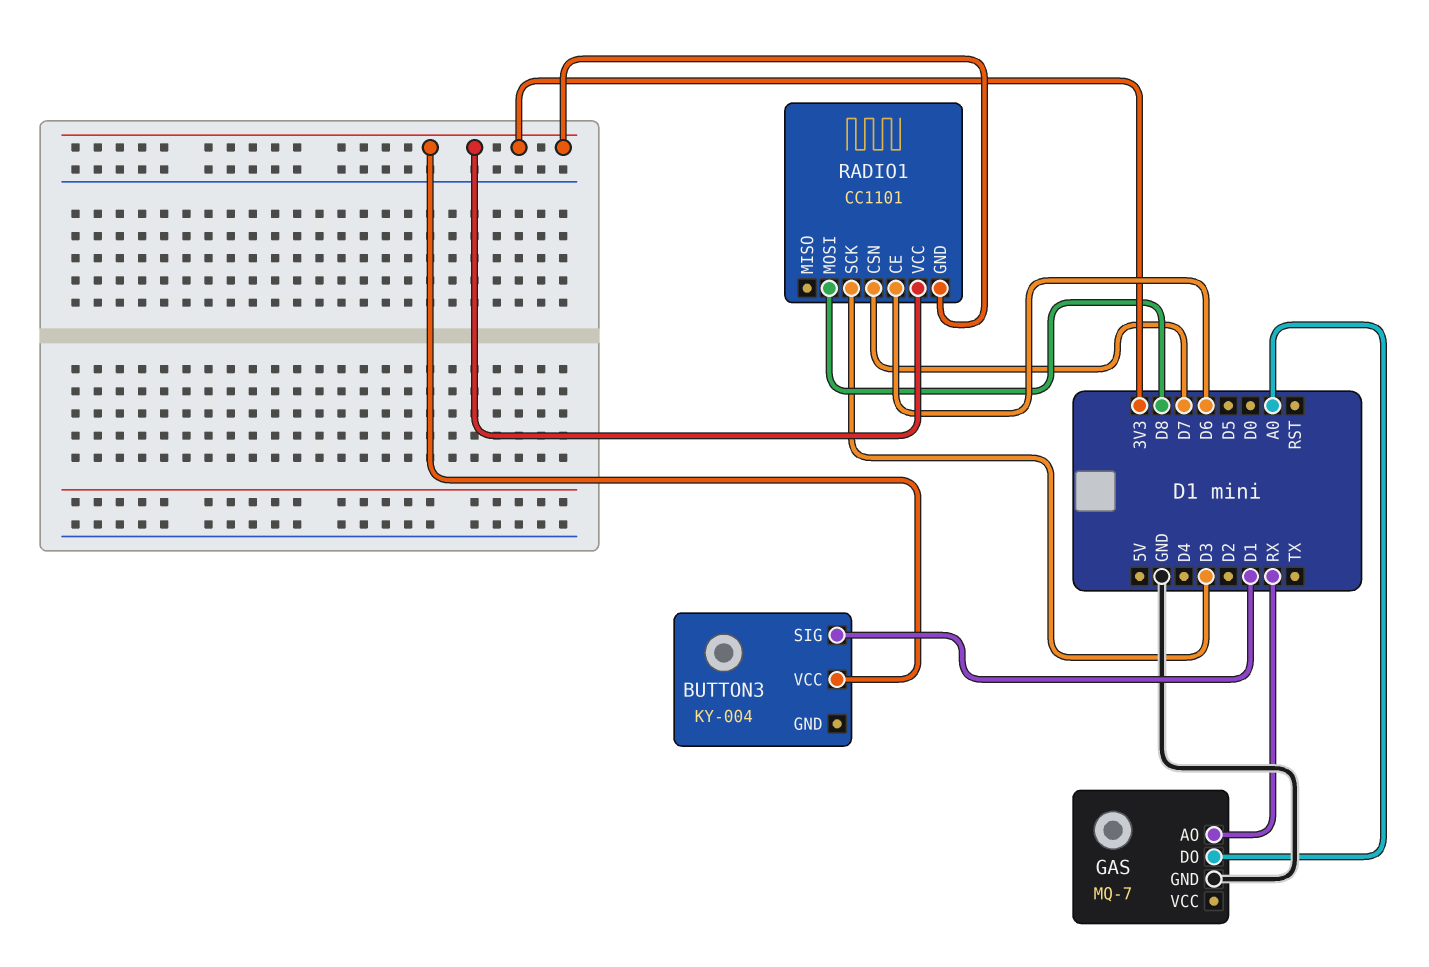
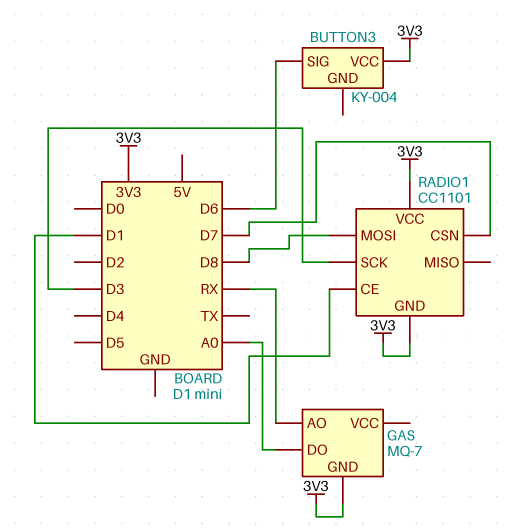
BUTTON3 pin SIG: D1 -> D6
GAS pin GND: GND -> 3V3
RADIO1 pin CE: D6 -> D1

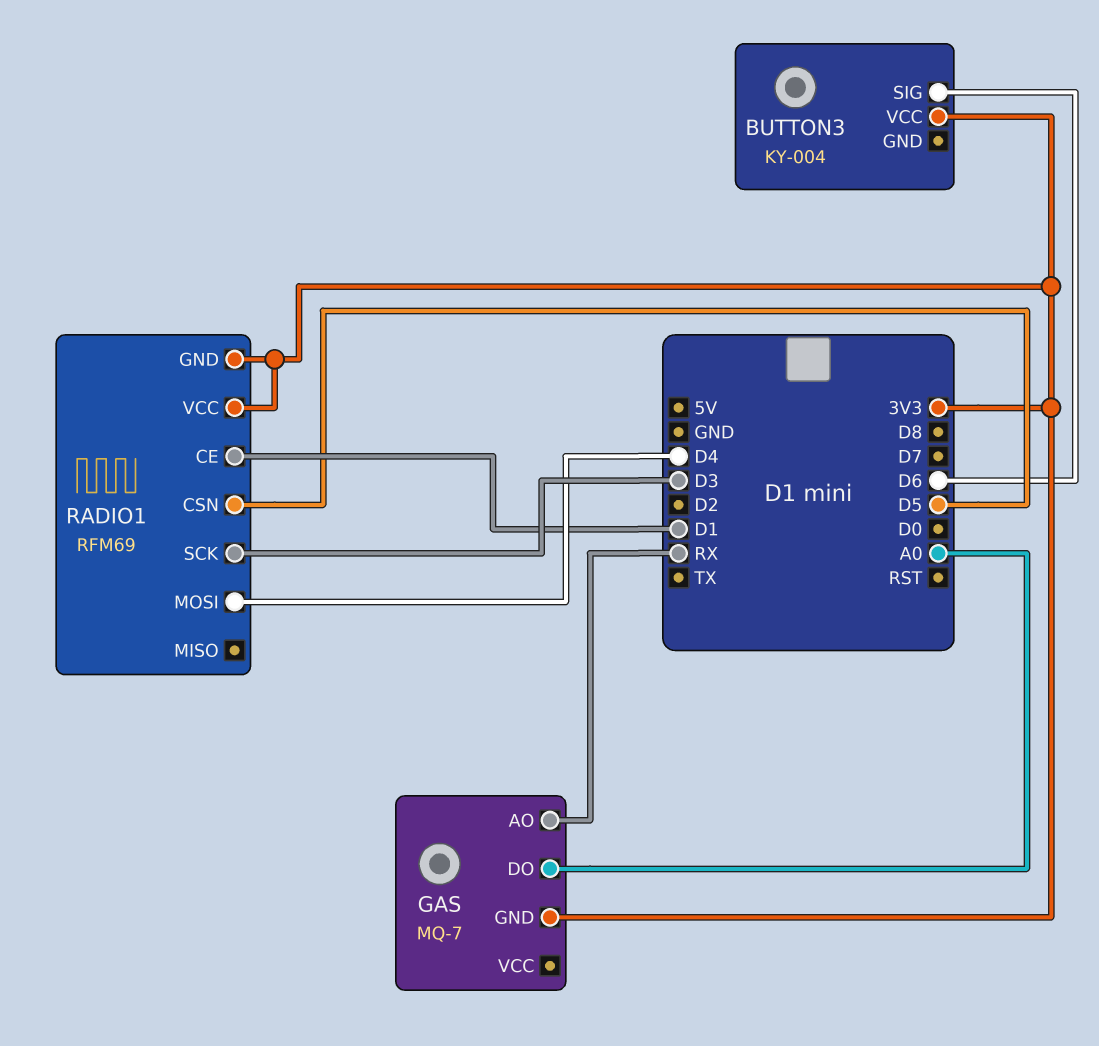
RADIO1: CC1101 -> RFM69
RADIO1 pin CSN: D7 -> D5
RADIO1 pin MOSI: D8 -> D4

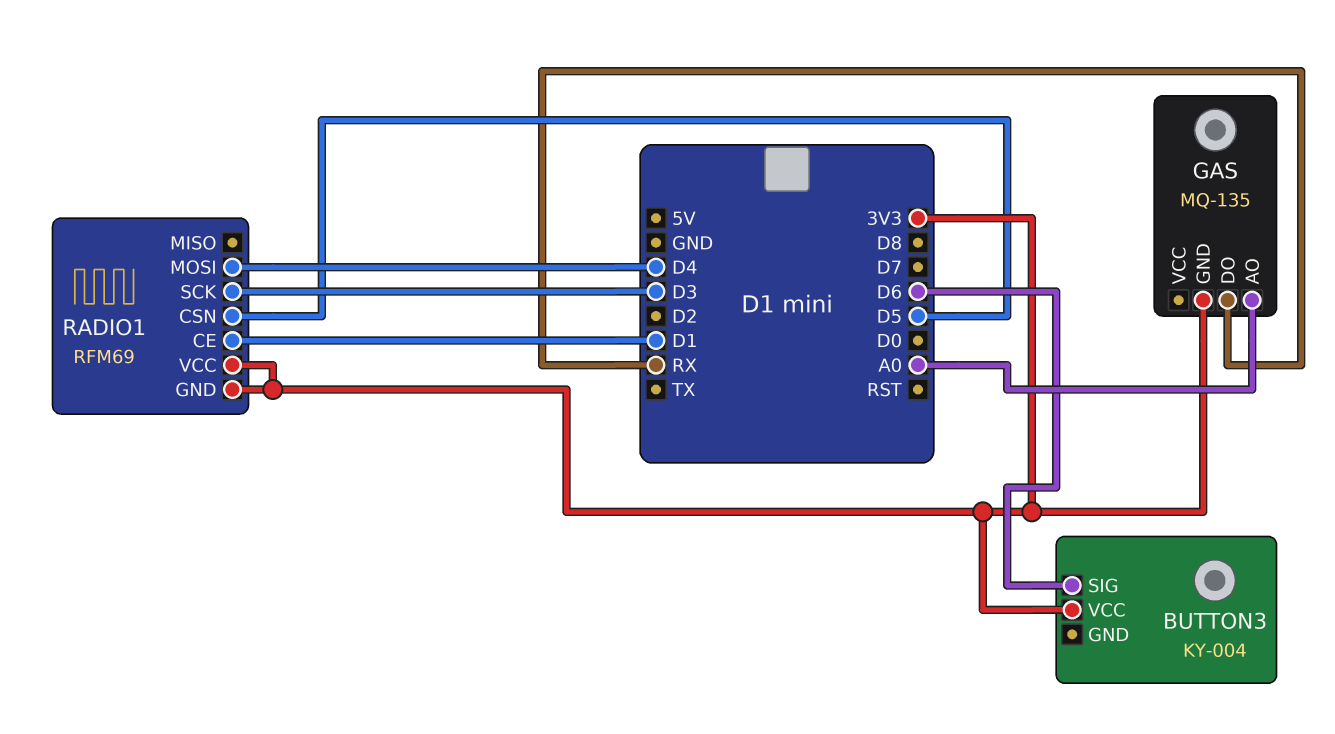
GAS: MQ-7 -> MQ-135
GAS pin AO: RX -> A0
GAS pin DO: A0 -> RX

